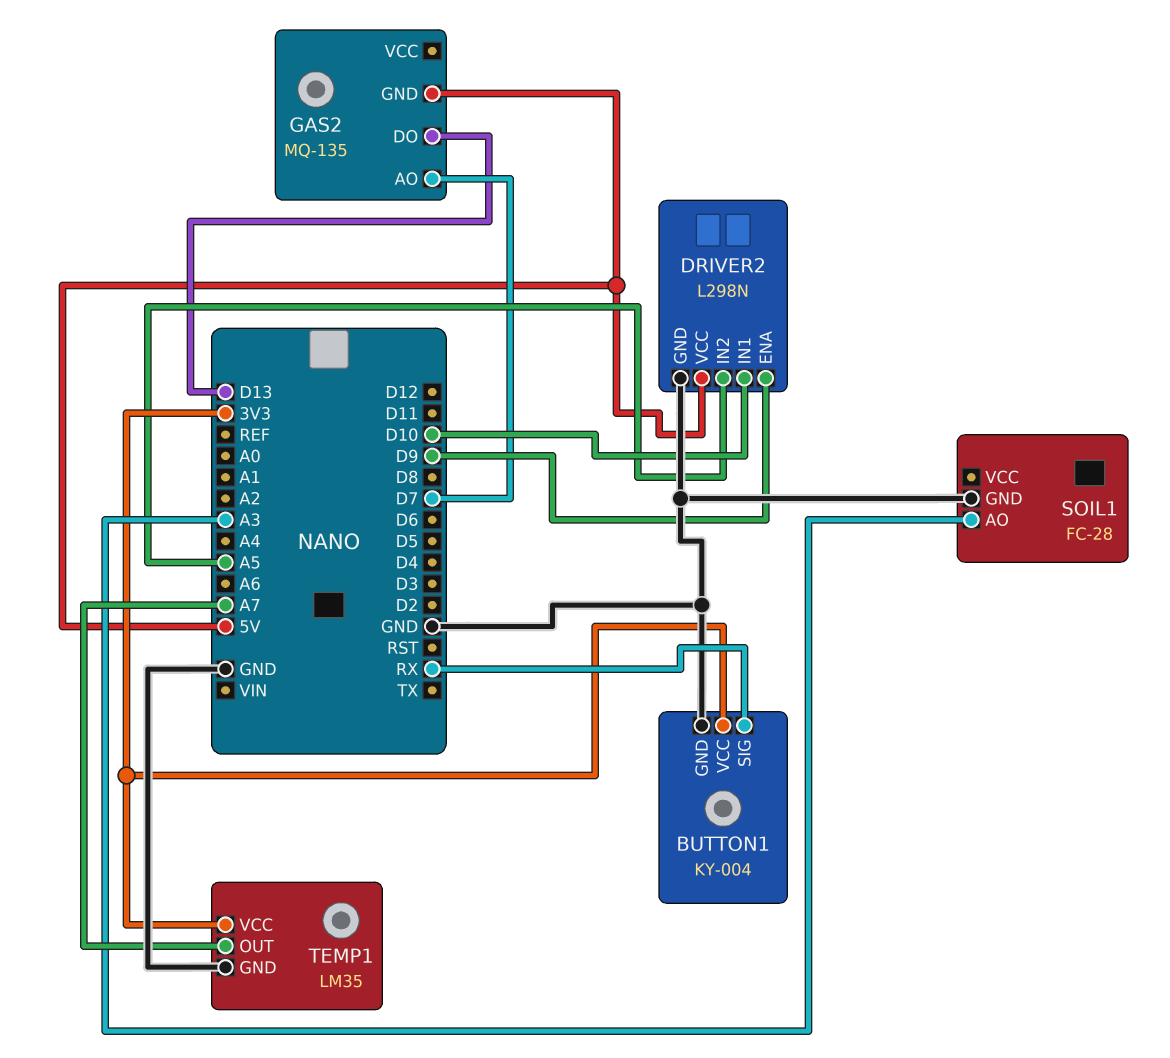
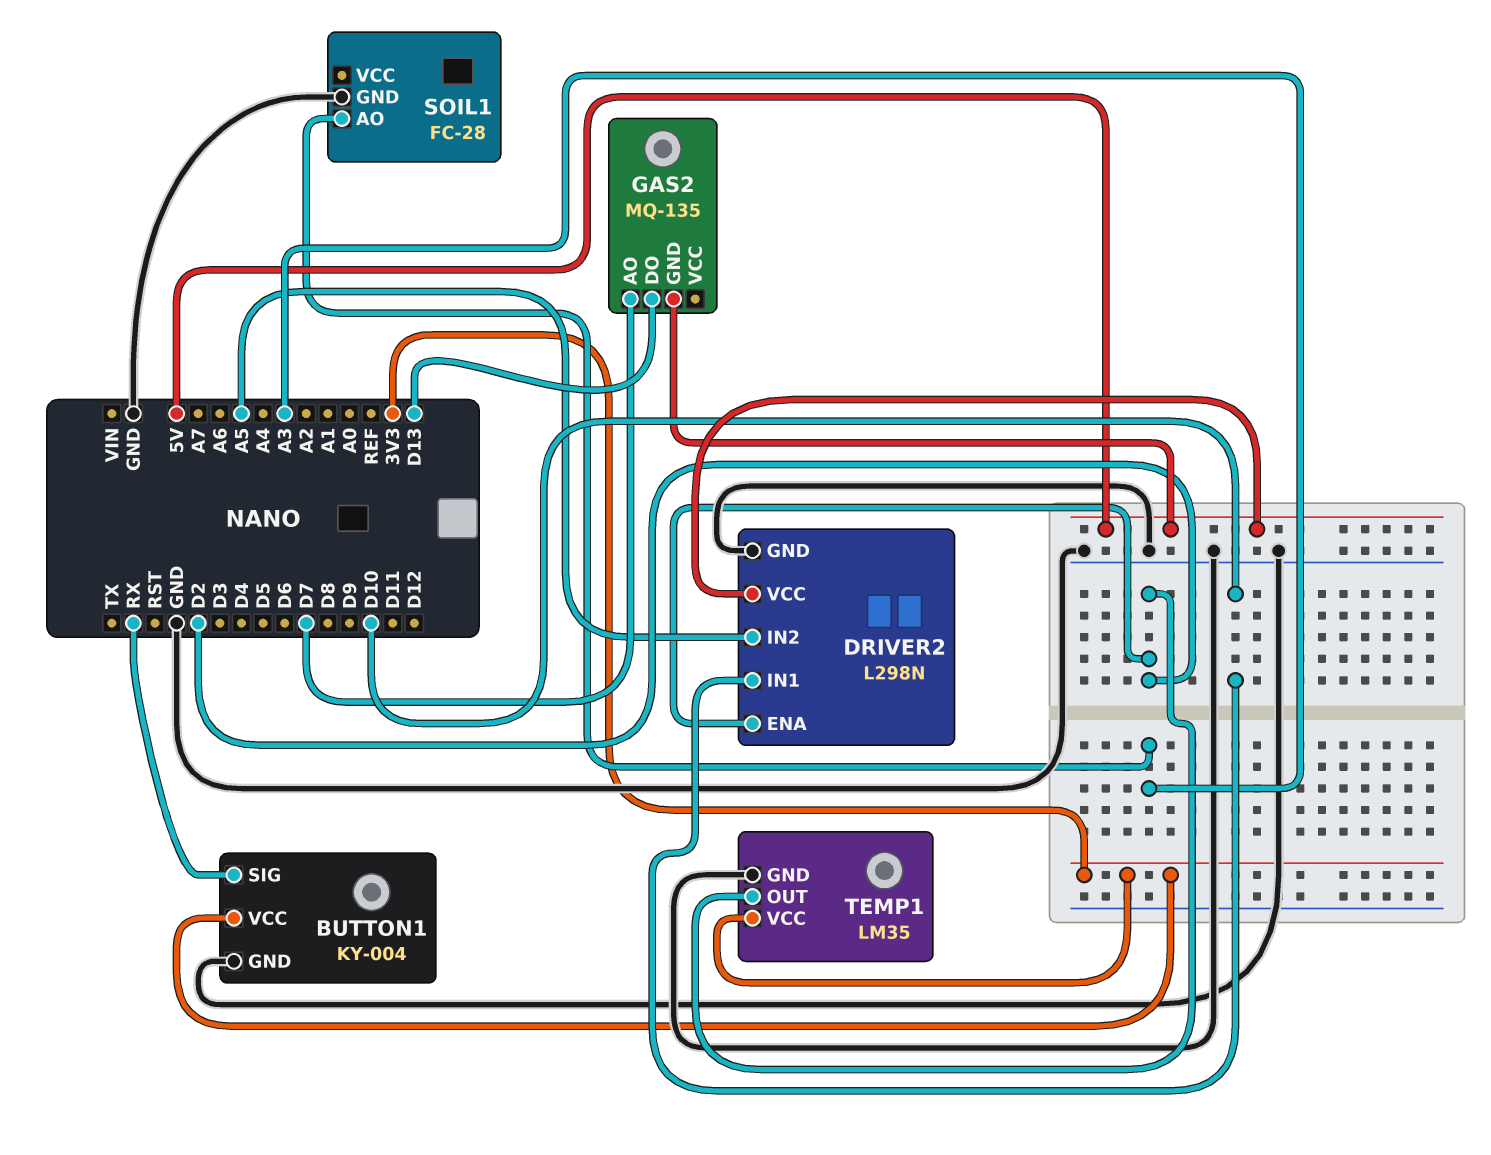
DRIVER2 pin ENA: D9 -> D2
TEMP1 pin OUT: A7 -> D2

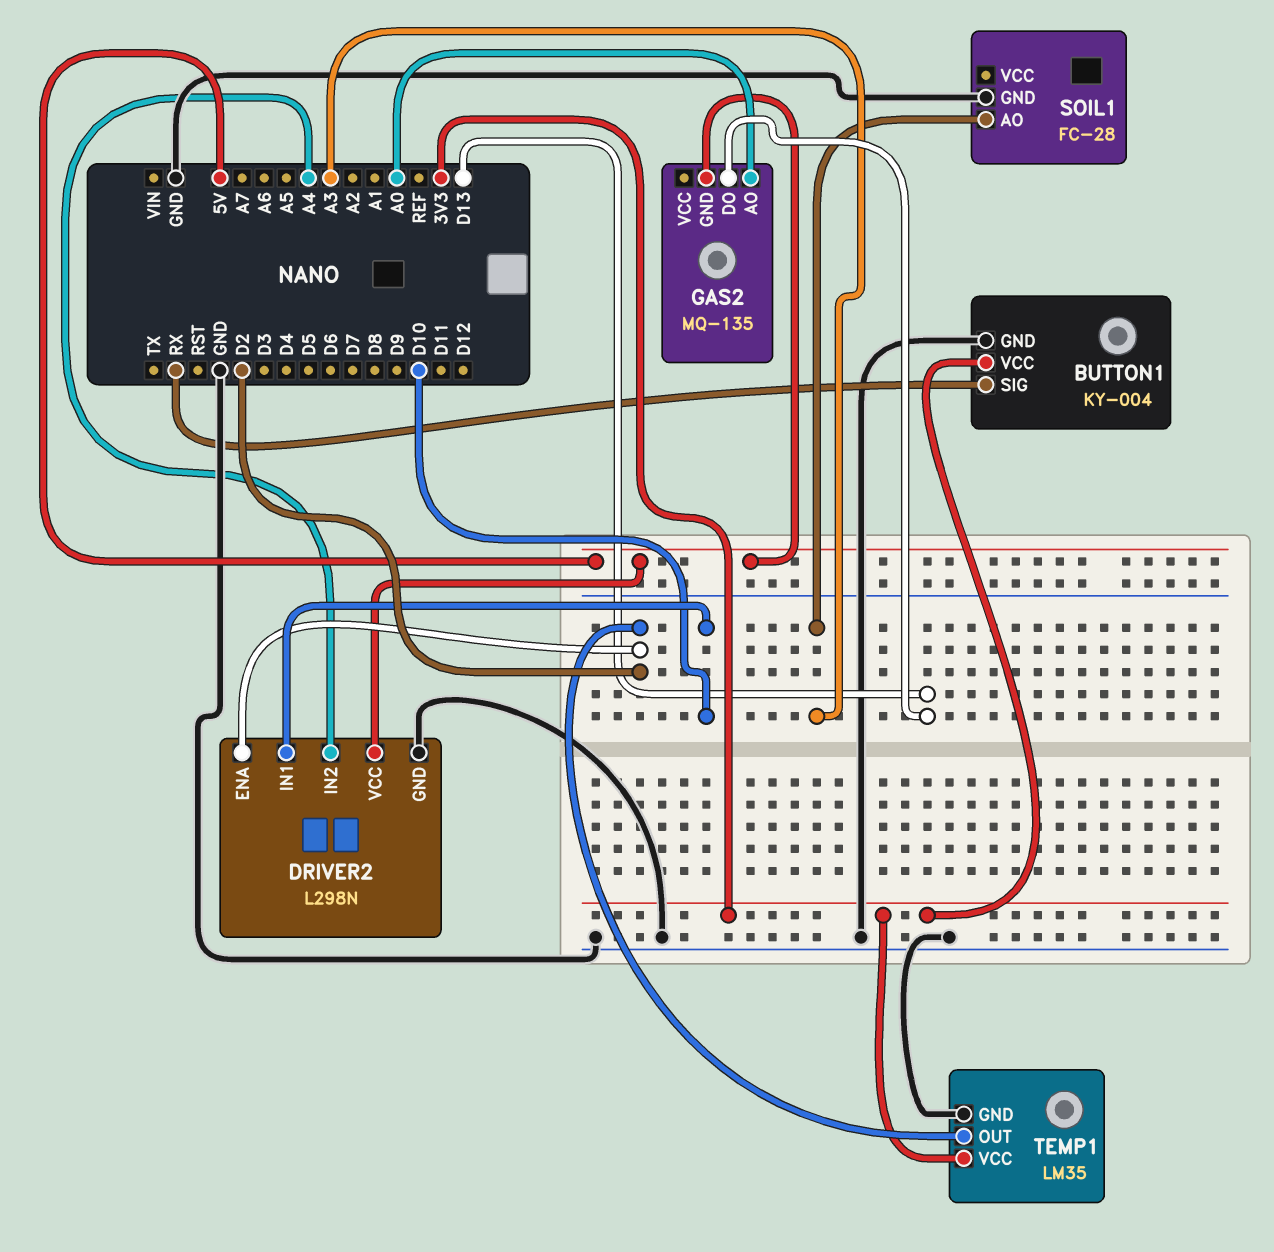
DRIVER2 pin IN2: A5 -> A4
GAS2 pin AO: D7 -> A0

